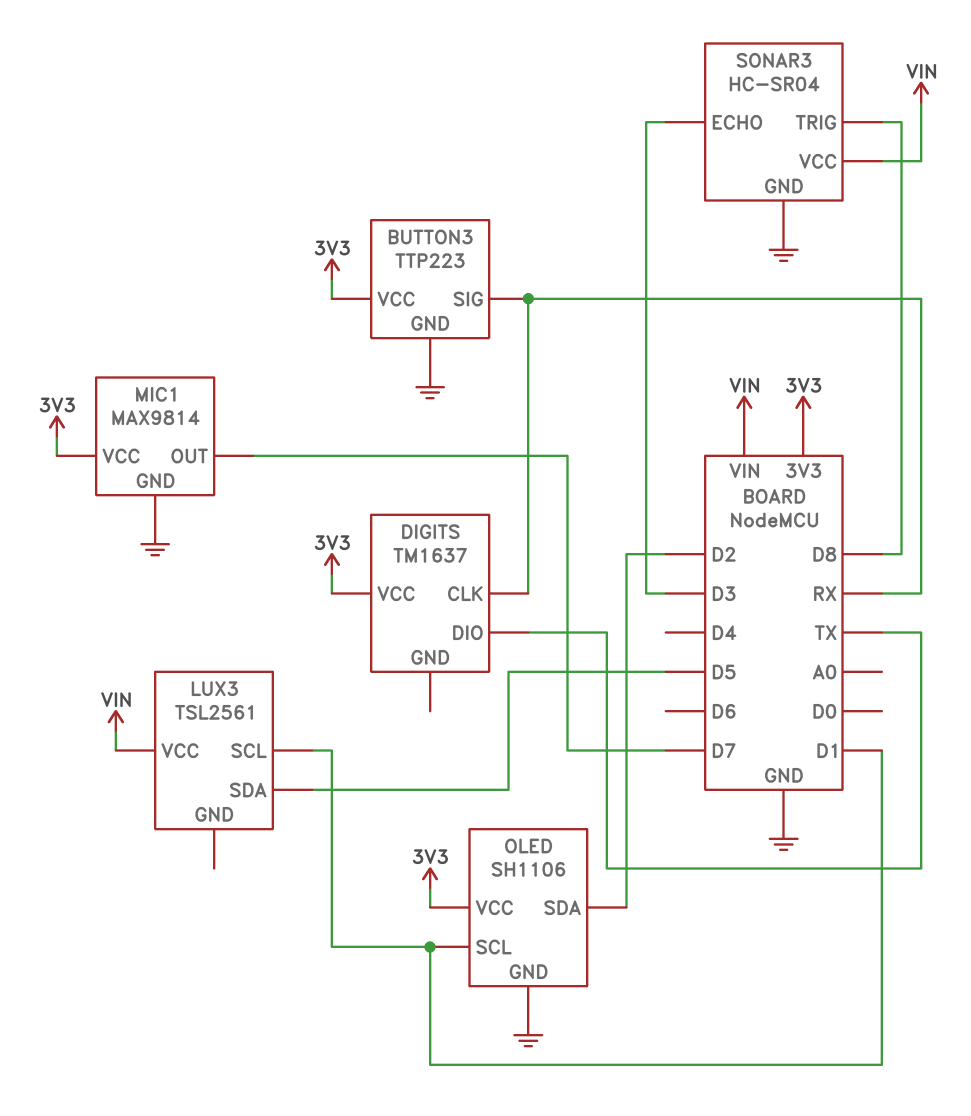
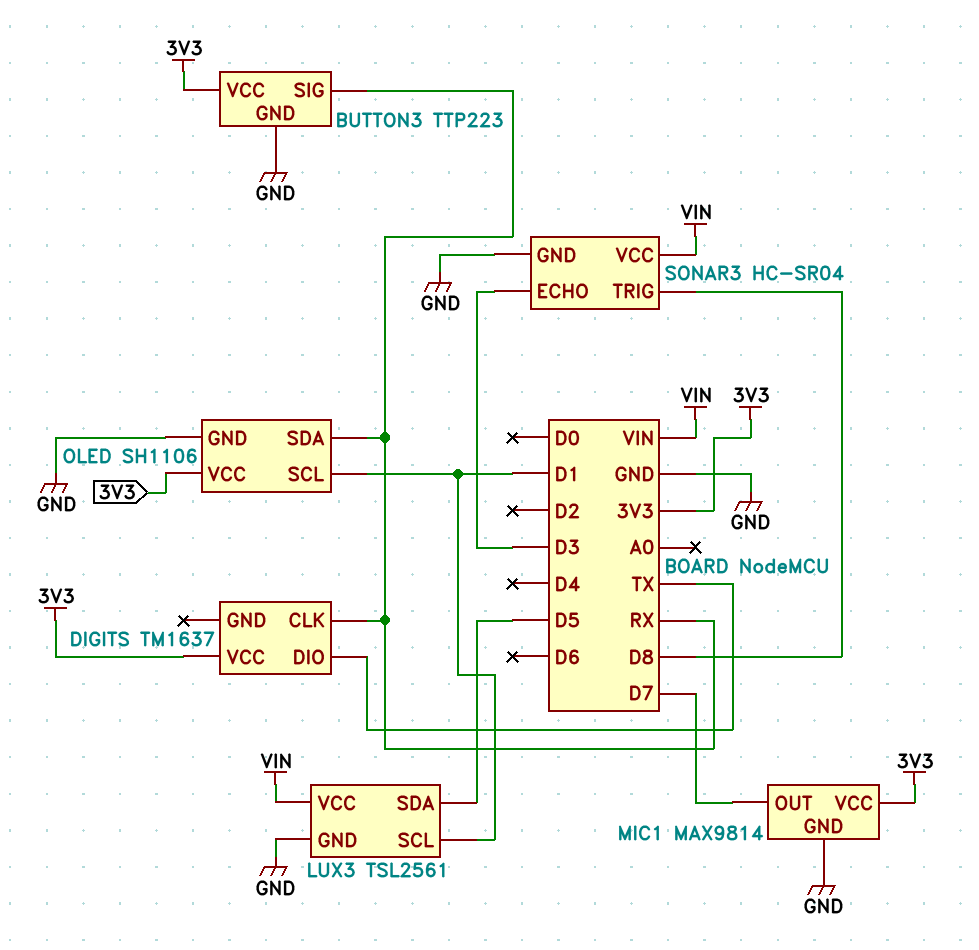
LUX3 pin GND: none -> GND
OLED pin SDA: D2 -> RX

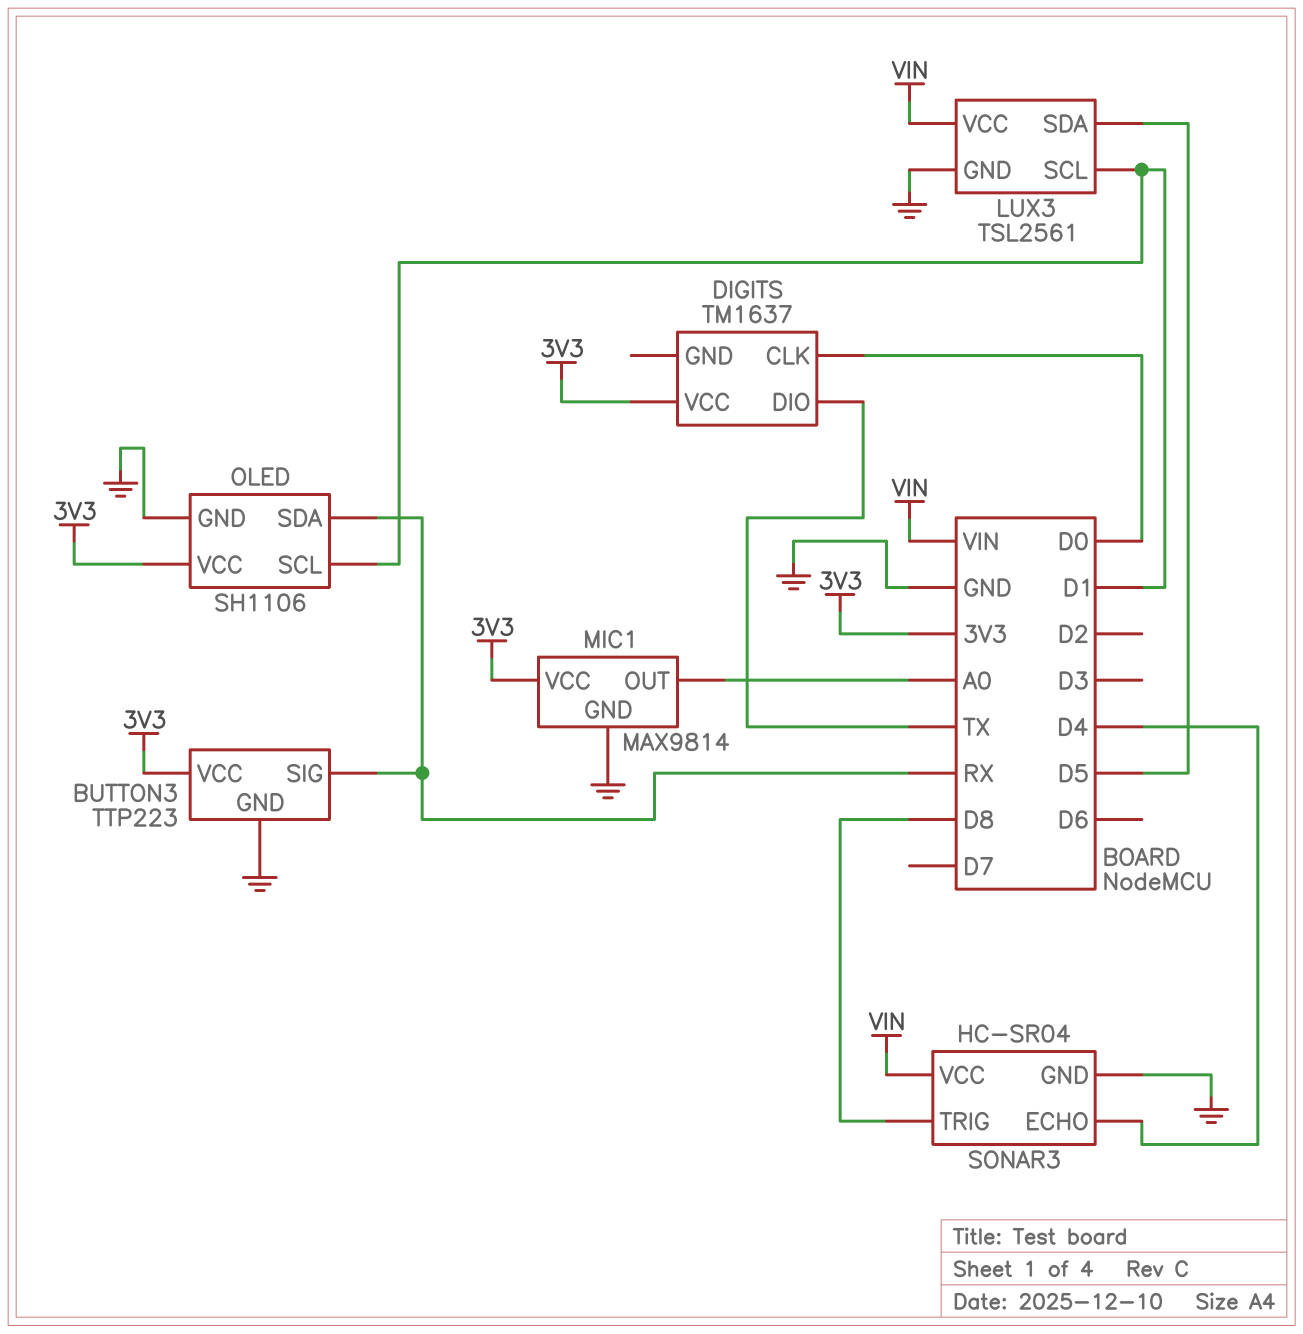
DIGITS pin CLK: RX -> D0
MIC1 pin OUT: D7 -> A0
SONAR3 pin ECHO: D3 -> D4

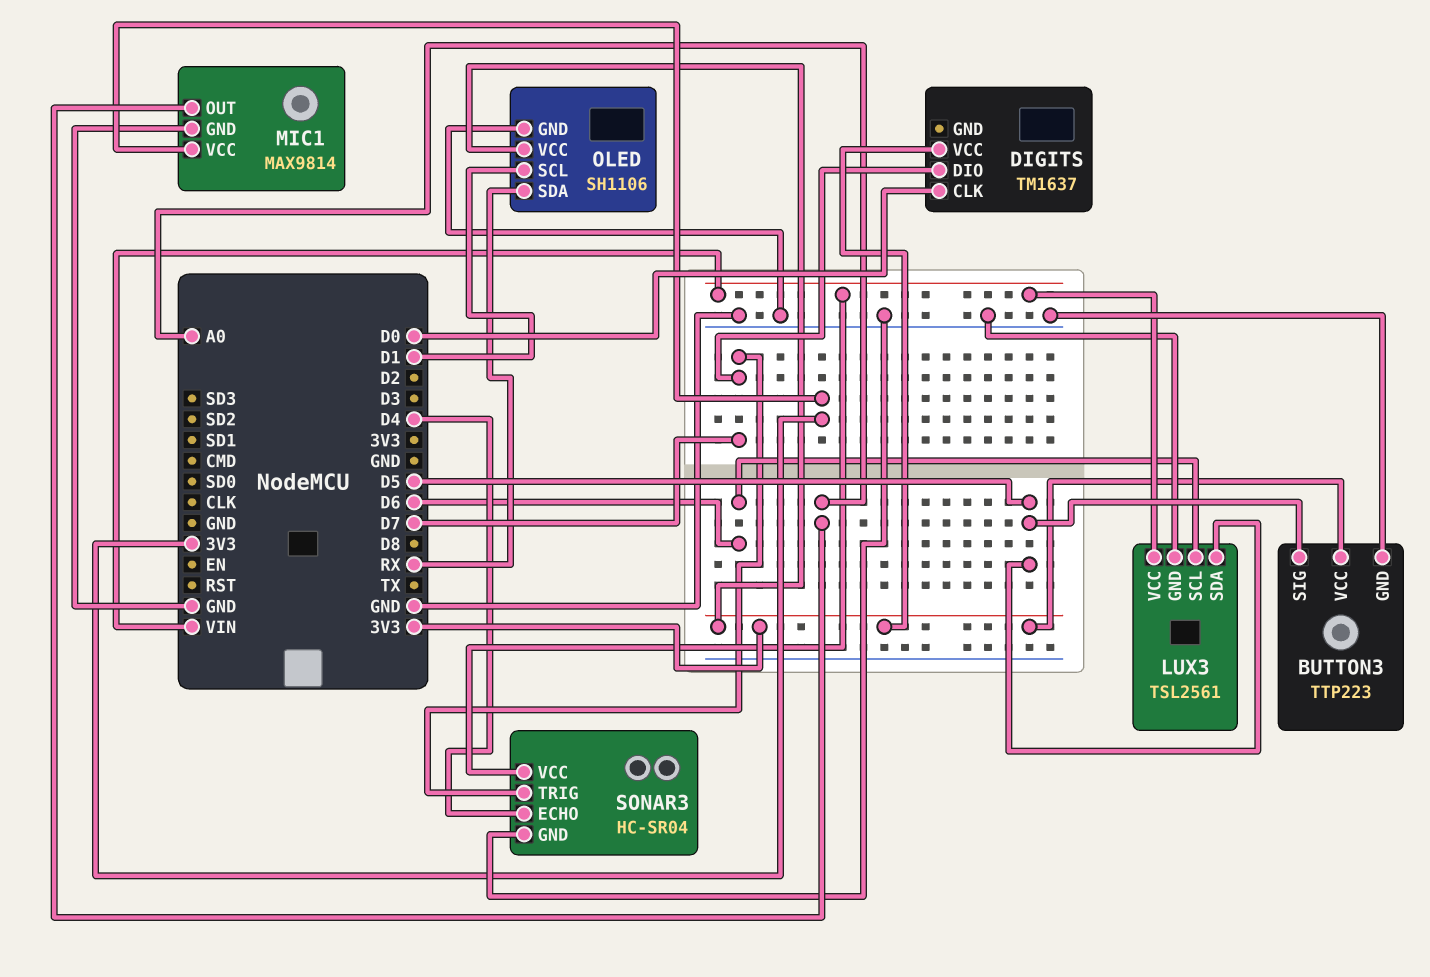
BUTTON3 pin SIG: RX -> D5
DIGITS pin DIO: TX -> D7
LUX3 pin SCL: D1 -> D6
SONAR3 pin TRIG: D8 -> D7

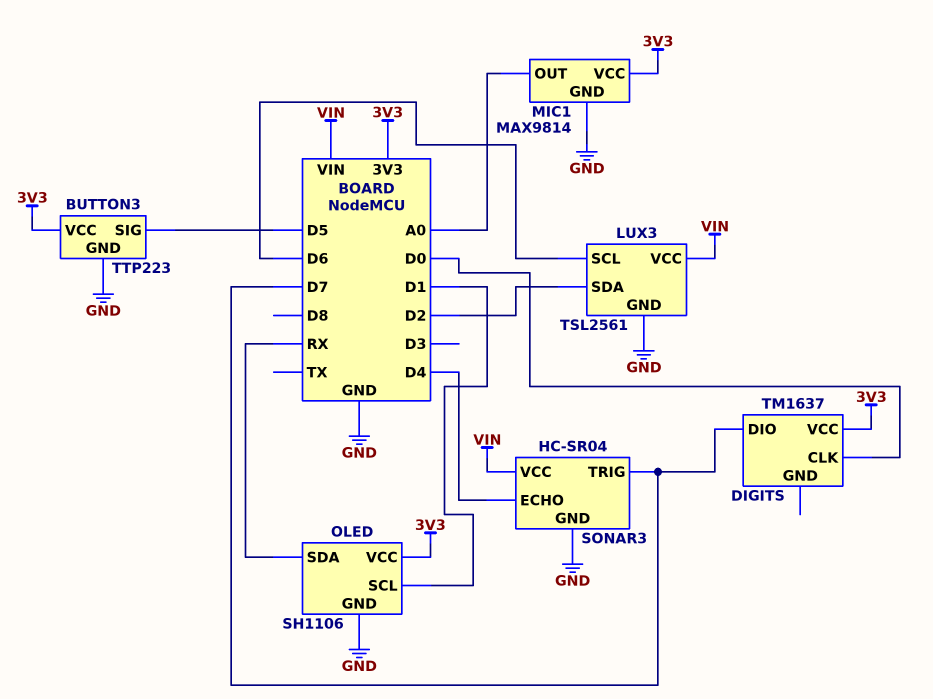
LUX3 pin SDA: D5 -> D2

